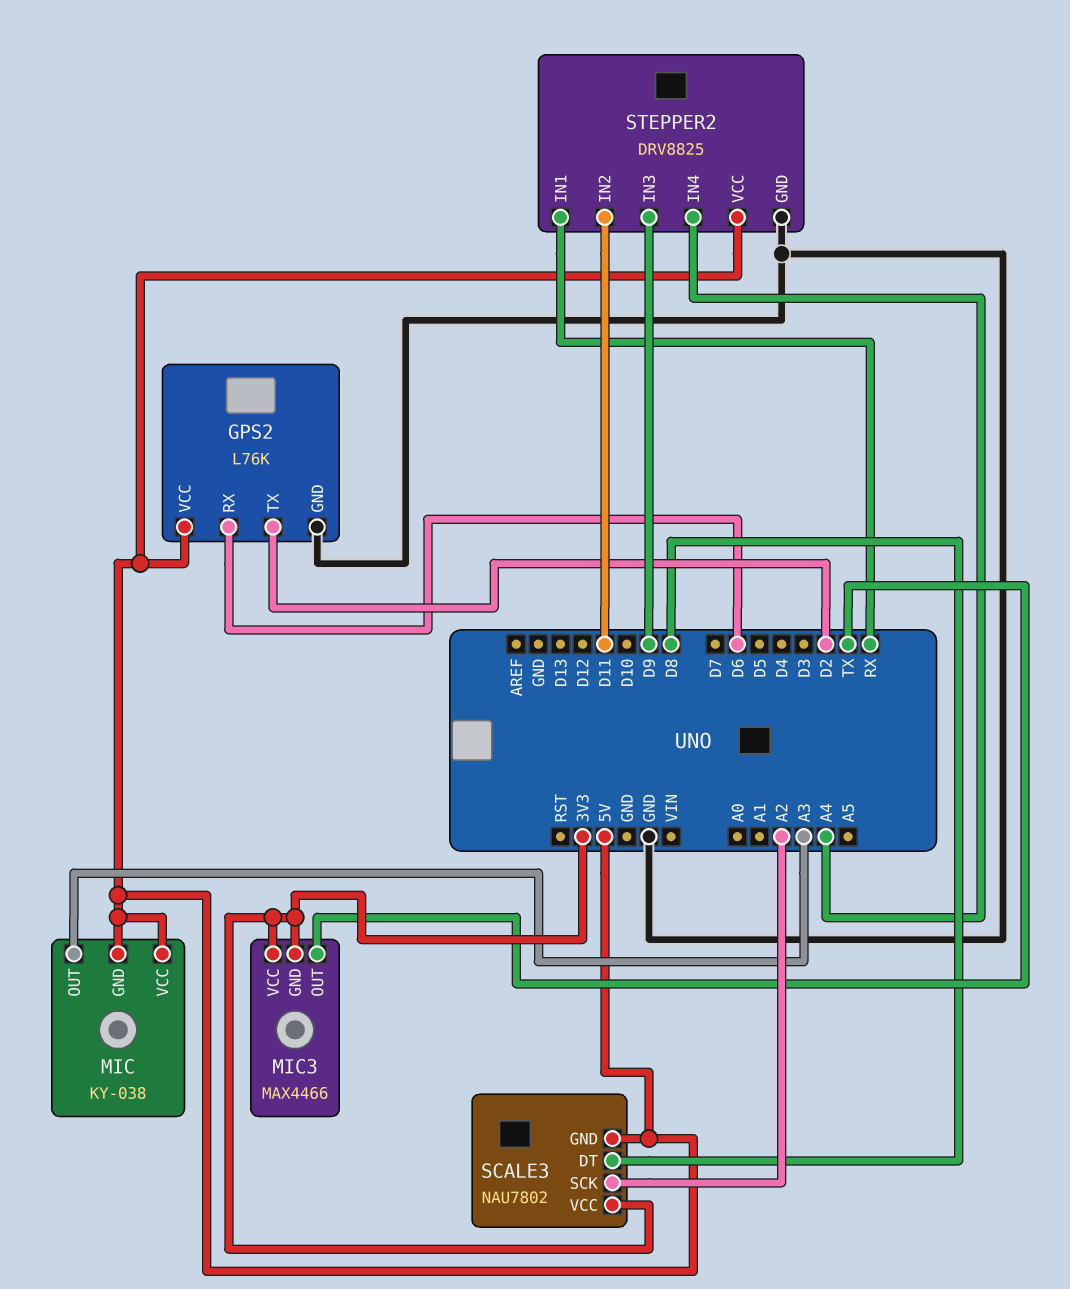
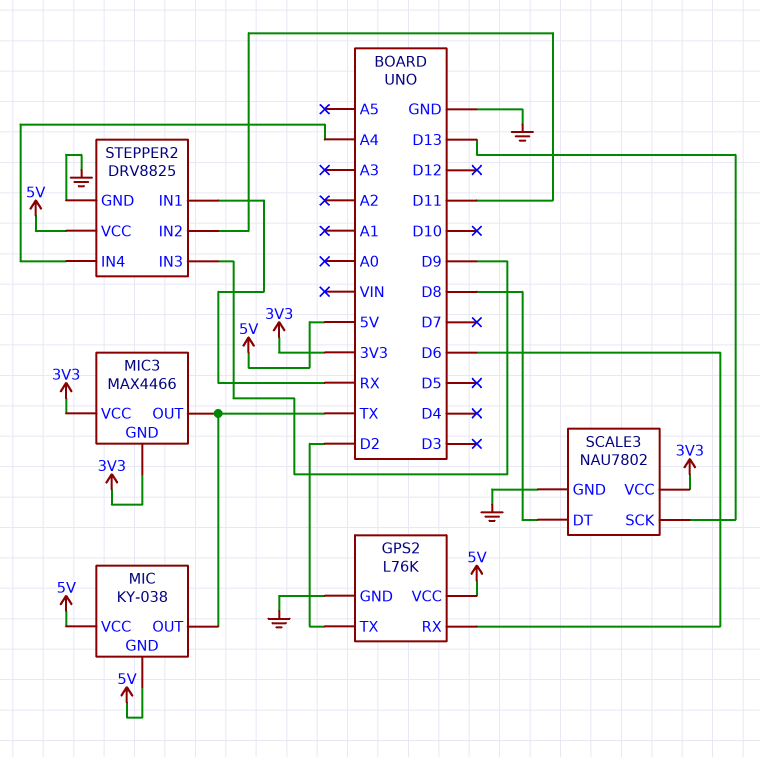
MIC pin OUT: A3 -> TX
SCALE3 pin GND: 5V -> GND
SCALE3 pin SCK: A2 -> D13

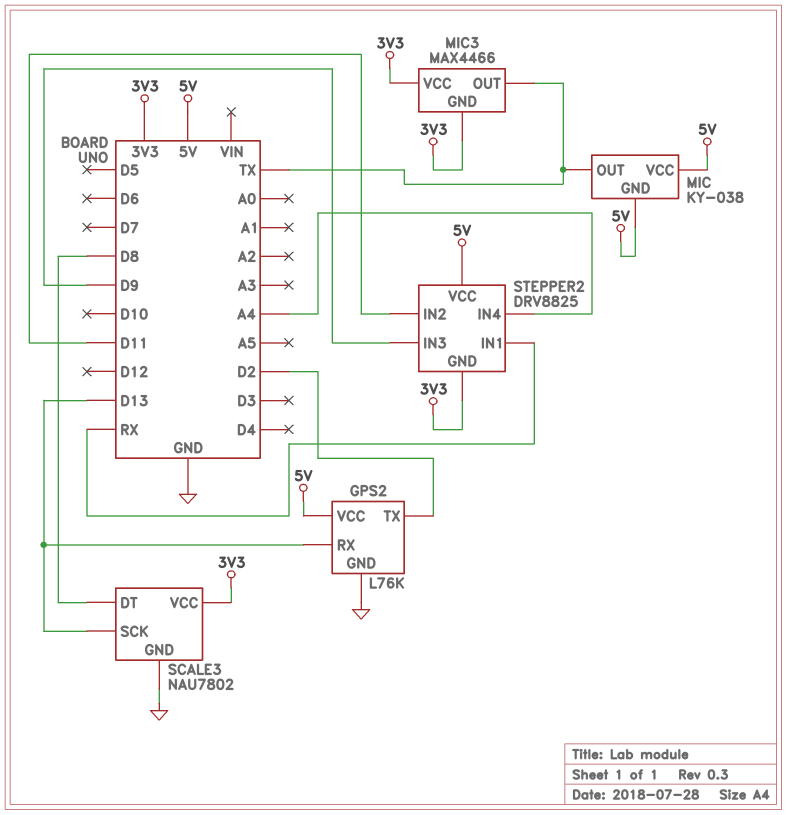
GPS2 pin RX: D6 -> D13
STEPPER2 pin GND: GND -> 3V3

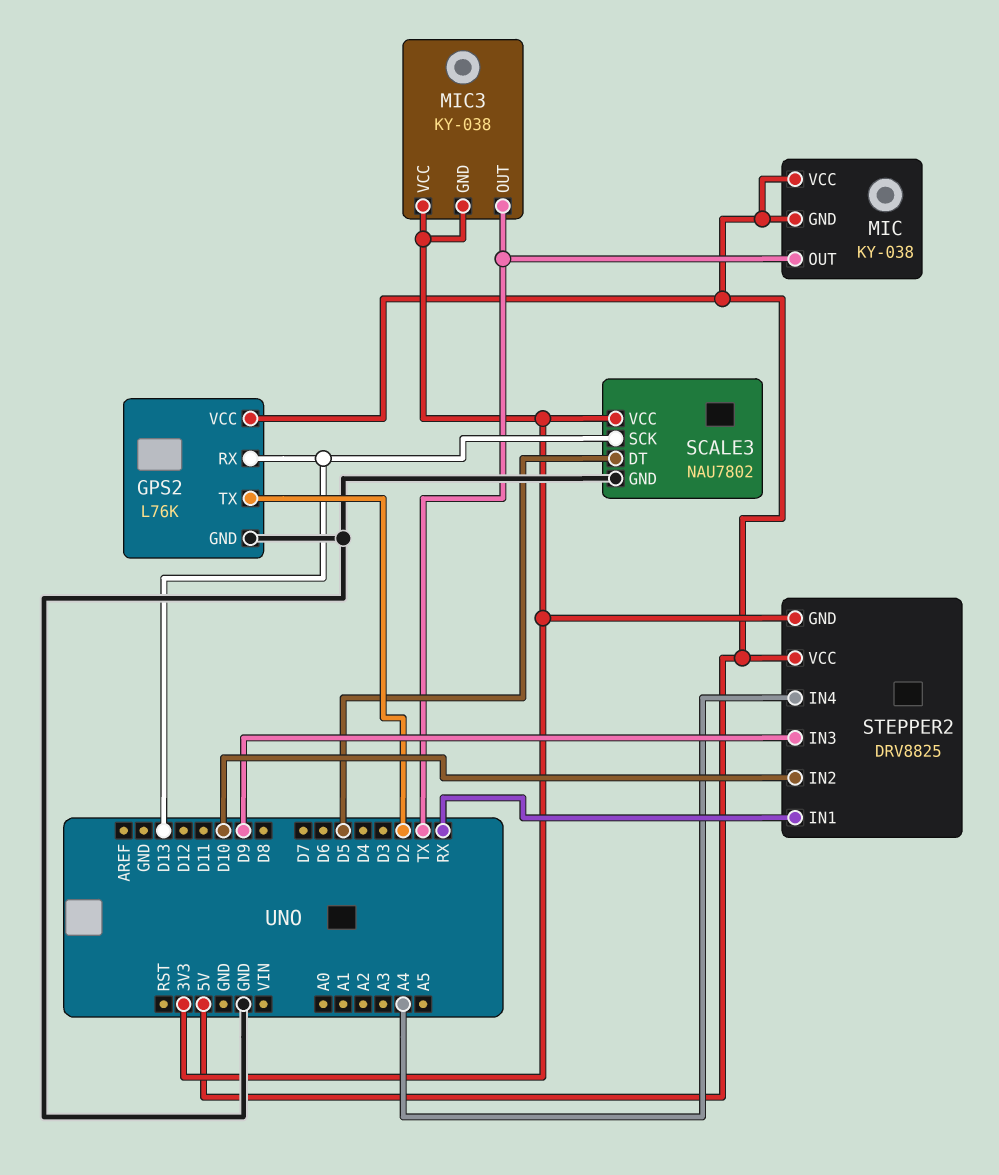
MIC3: MAX4466 -> KY-038
SCALE3 pin DT: D8 -> D5
STEPPER2 pin IN2: D11 -> D10

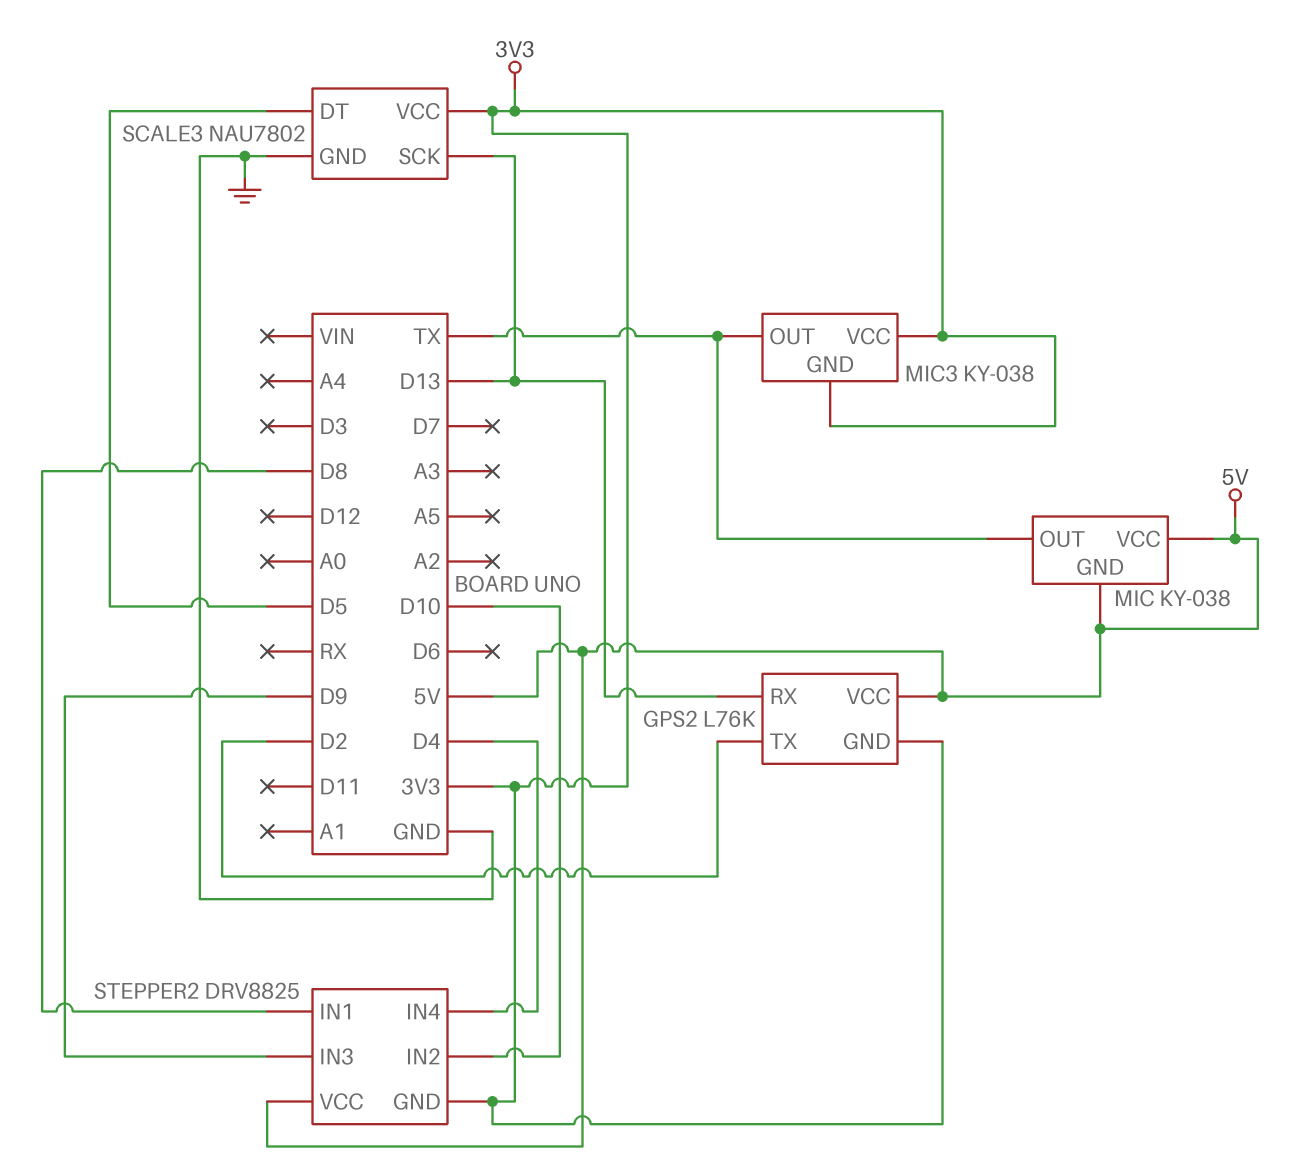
GPS2 pin GND: GND -> 3V3
STEPPER2 pin IN1: RX -> D8
STEPPER2 pin IN4: A4 -> D4

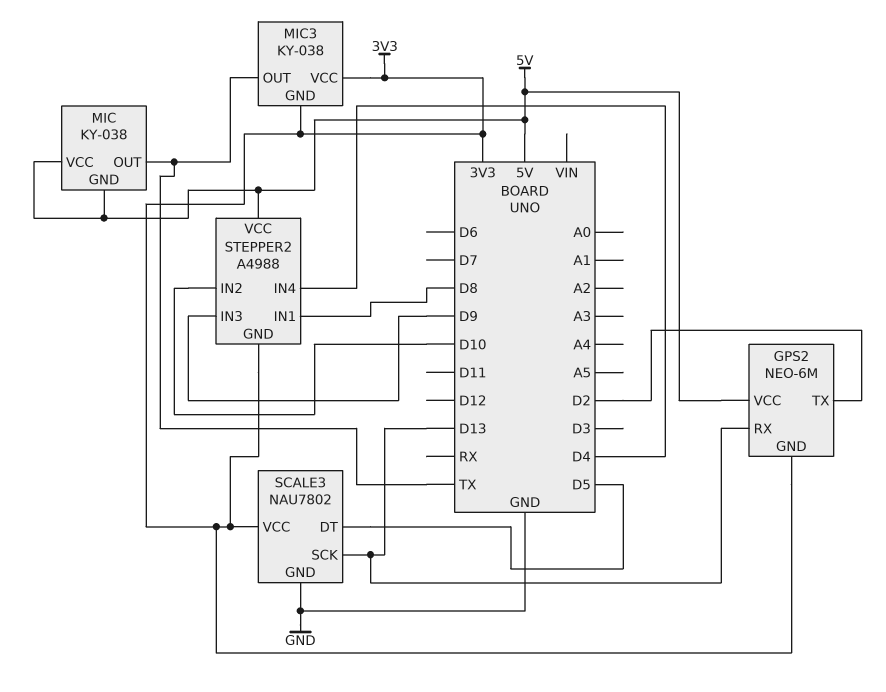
GPS2: L76K -> NEO-6M
STEPPER2: DRV8825 -> A4988

